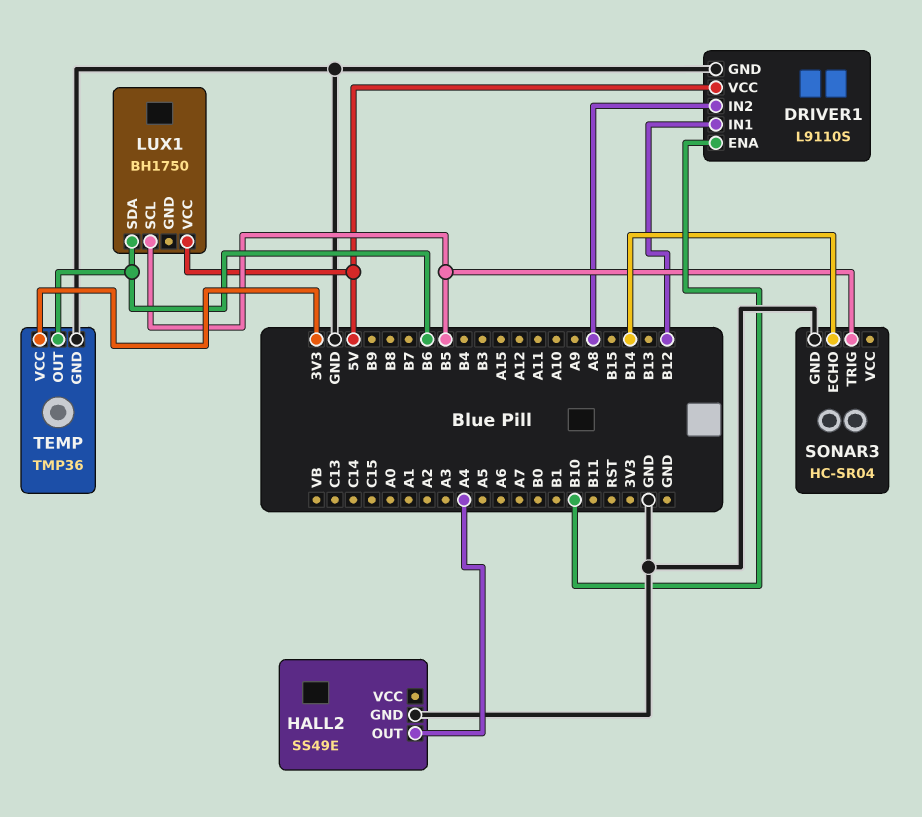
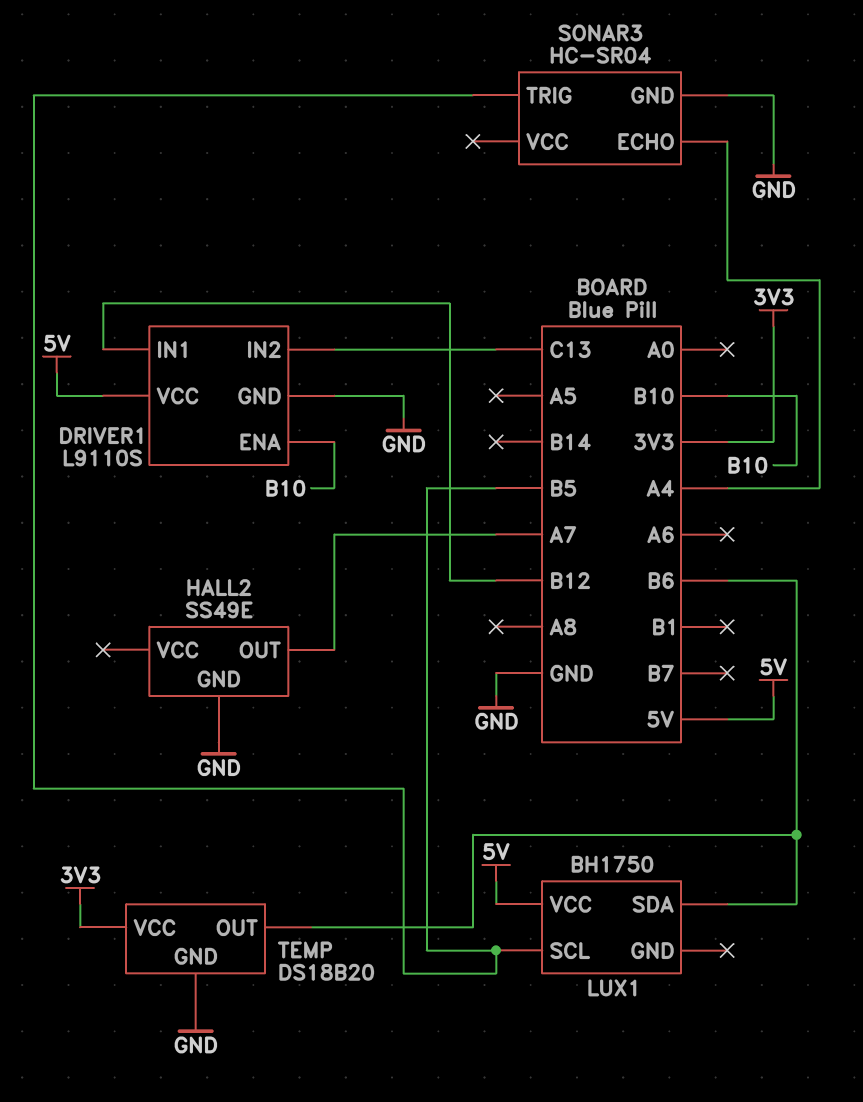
DRIVER1 pin IN2: A8 -> C13
HALL2 pin OUT: A4 -> A7
SONAR3 pin ECHO: B14 -> A4
TEMP: TMP36 -> DS18B20

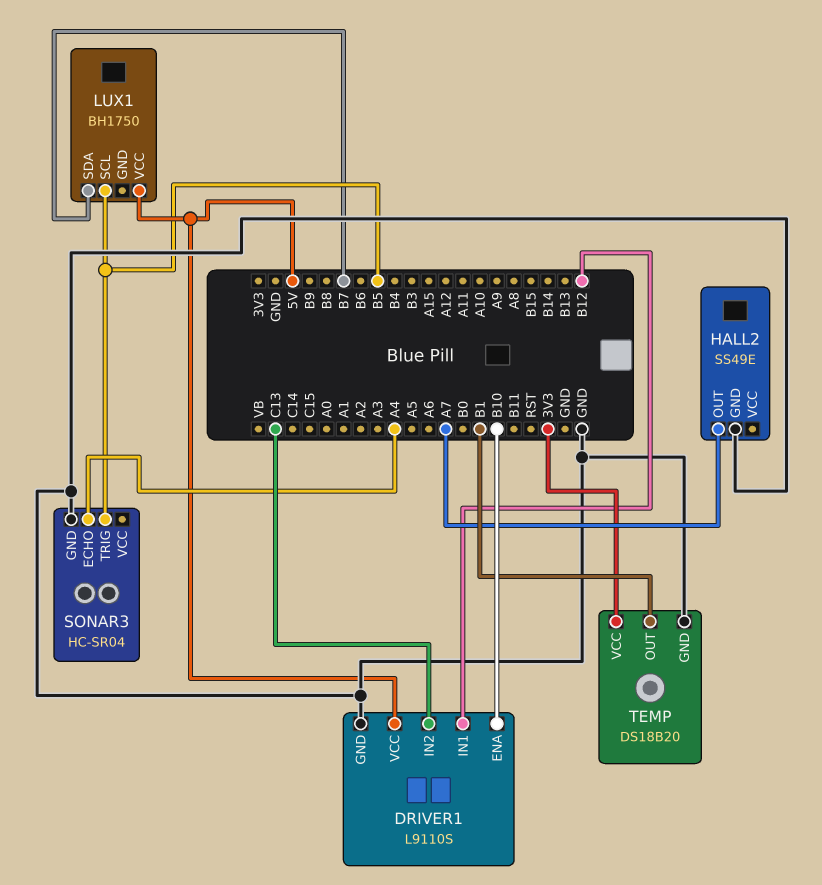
LUX1 pin SDA: B6 -> B7
TEMP pin OUT: B6 -> B1

